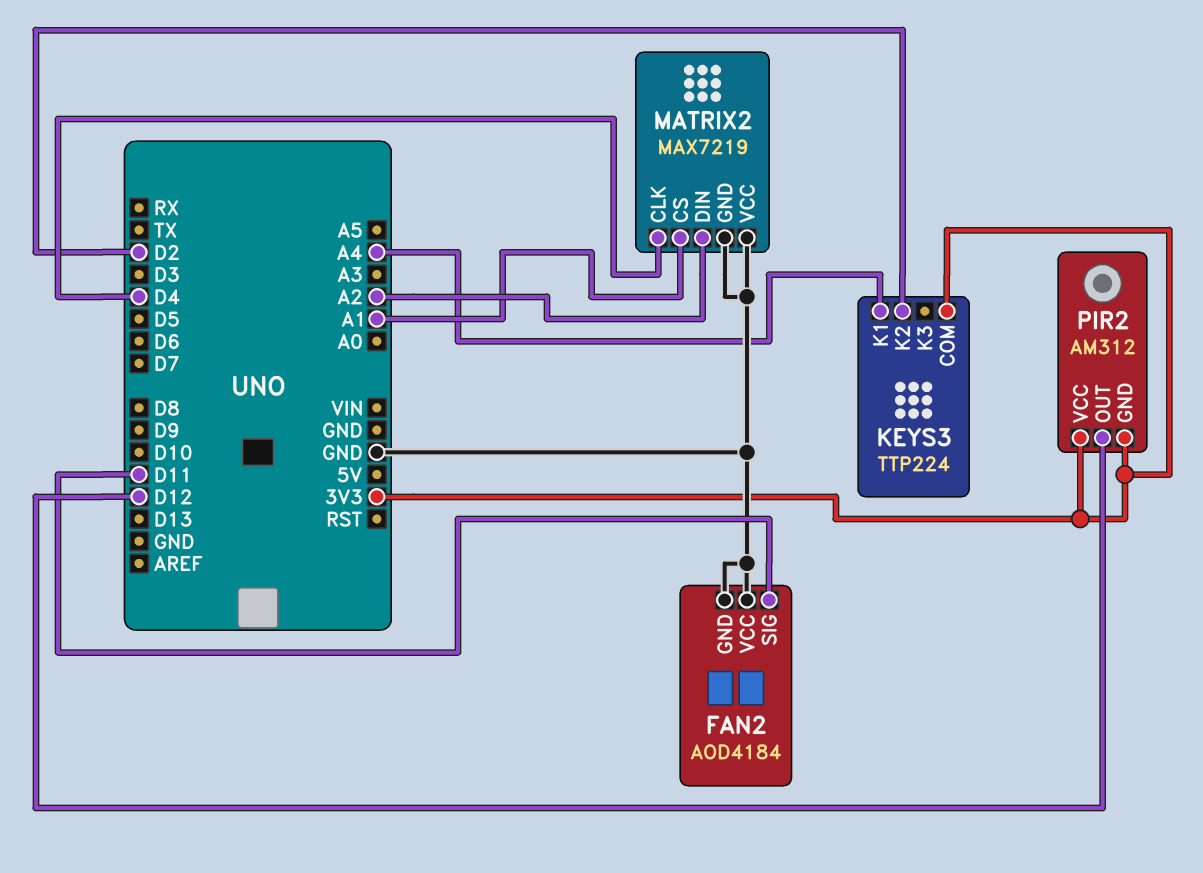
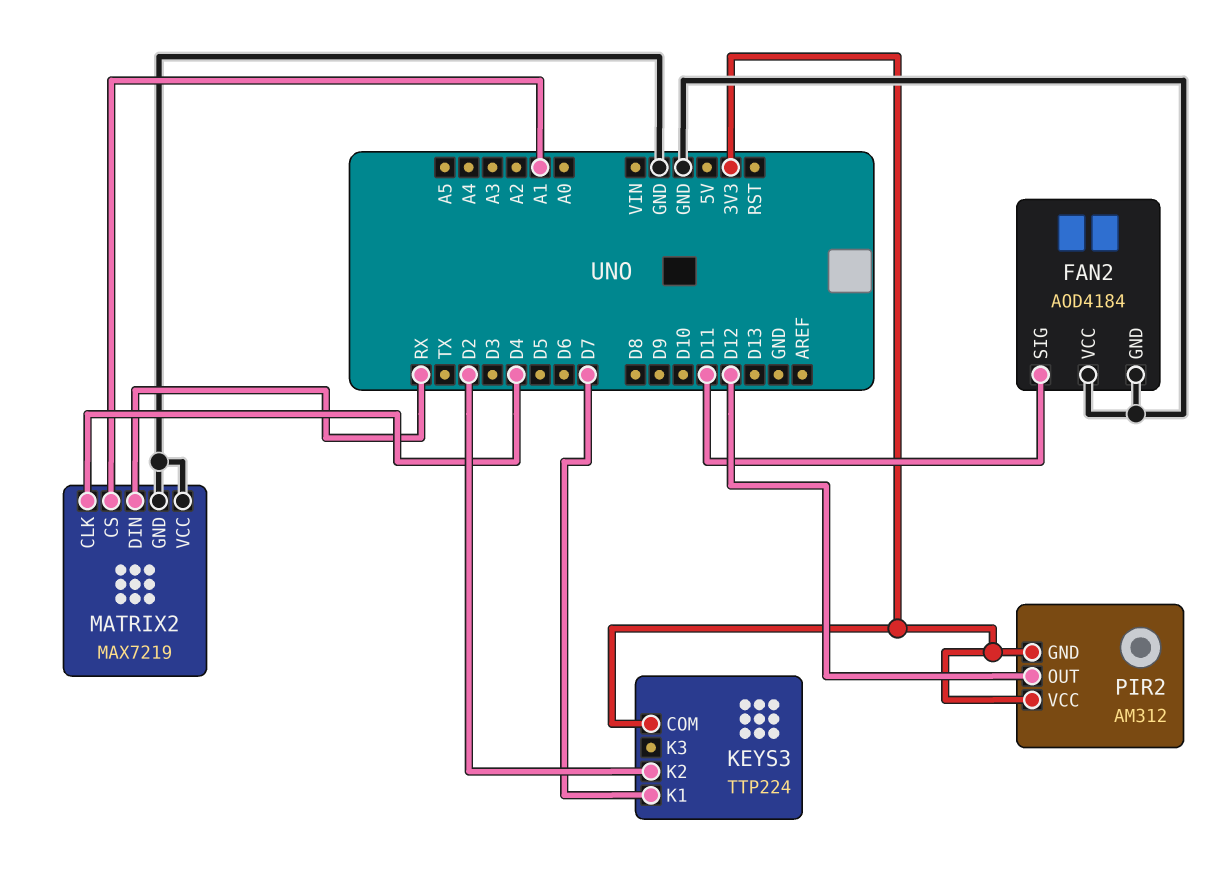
KEYS3 pin K1: A4 -> D7
MATRIX2 pin DIN: A2 -> RX

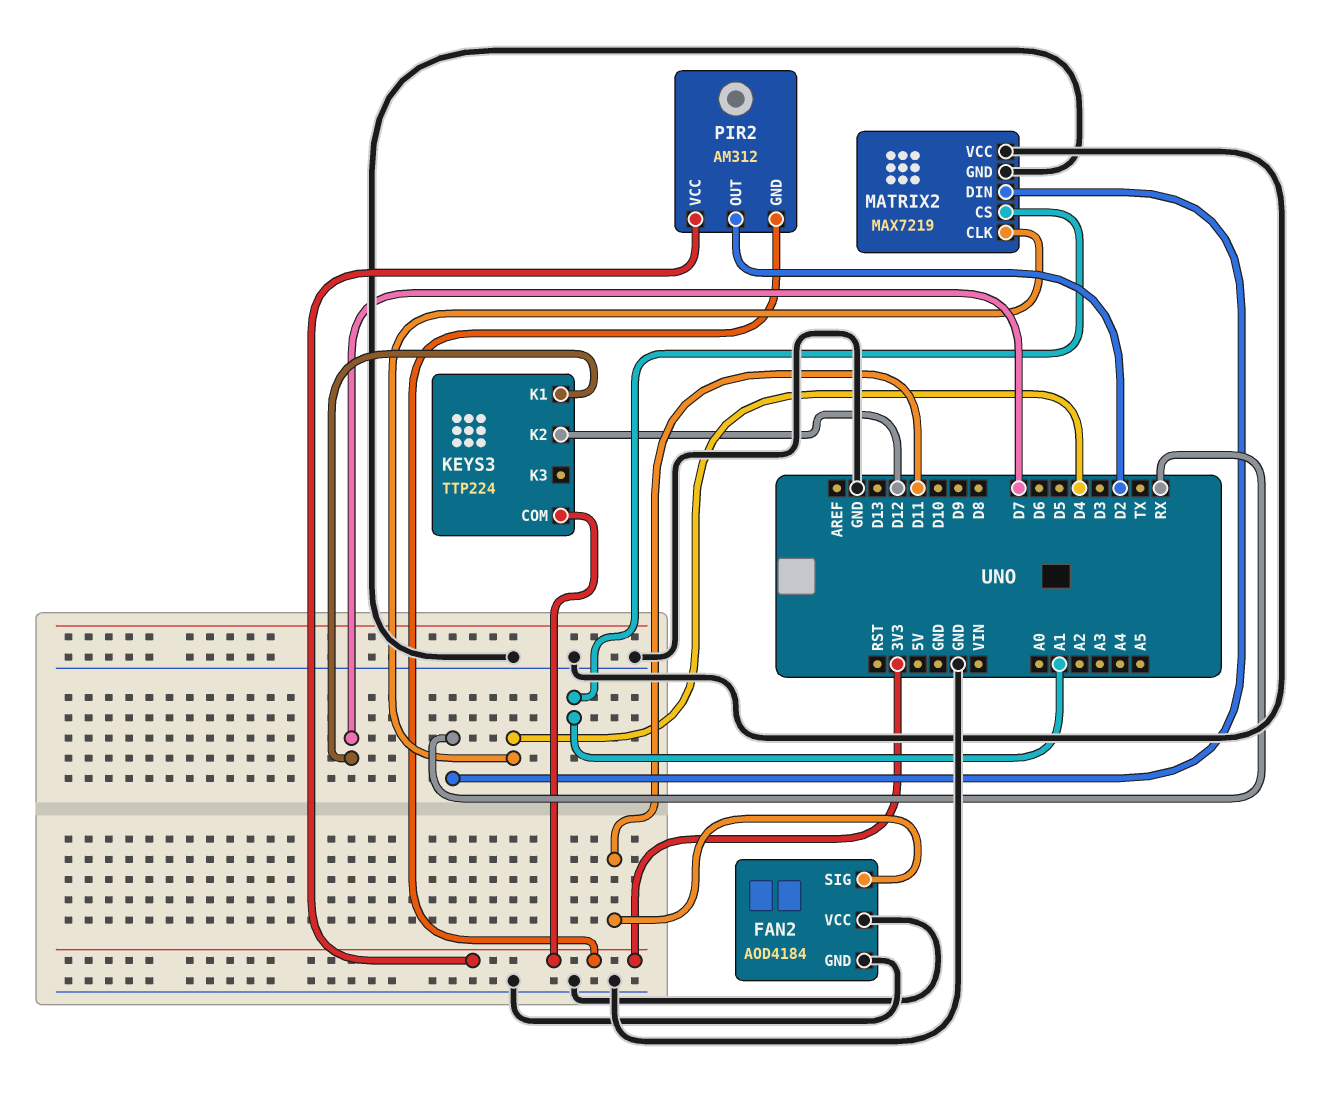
KEYS3 pin K2: D2 -> D12
PIR2 pin OUT: D12 -> D2

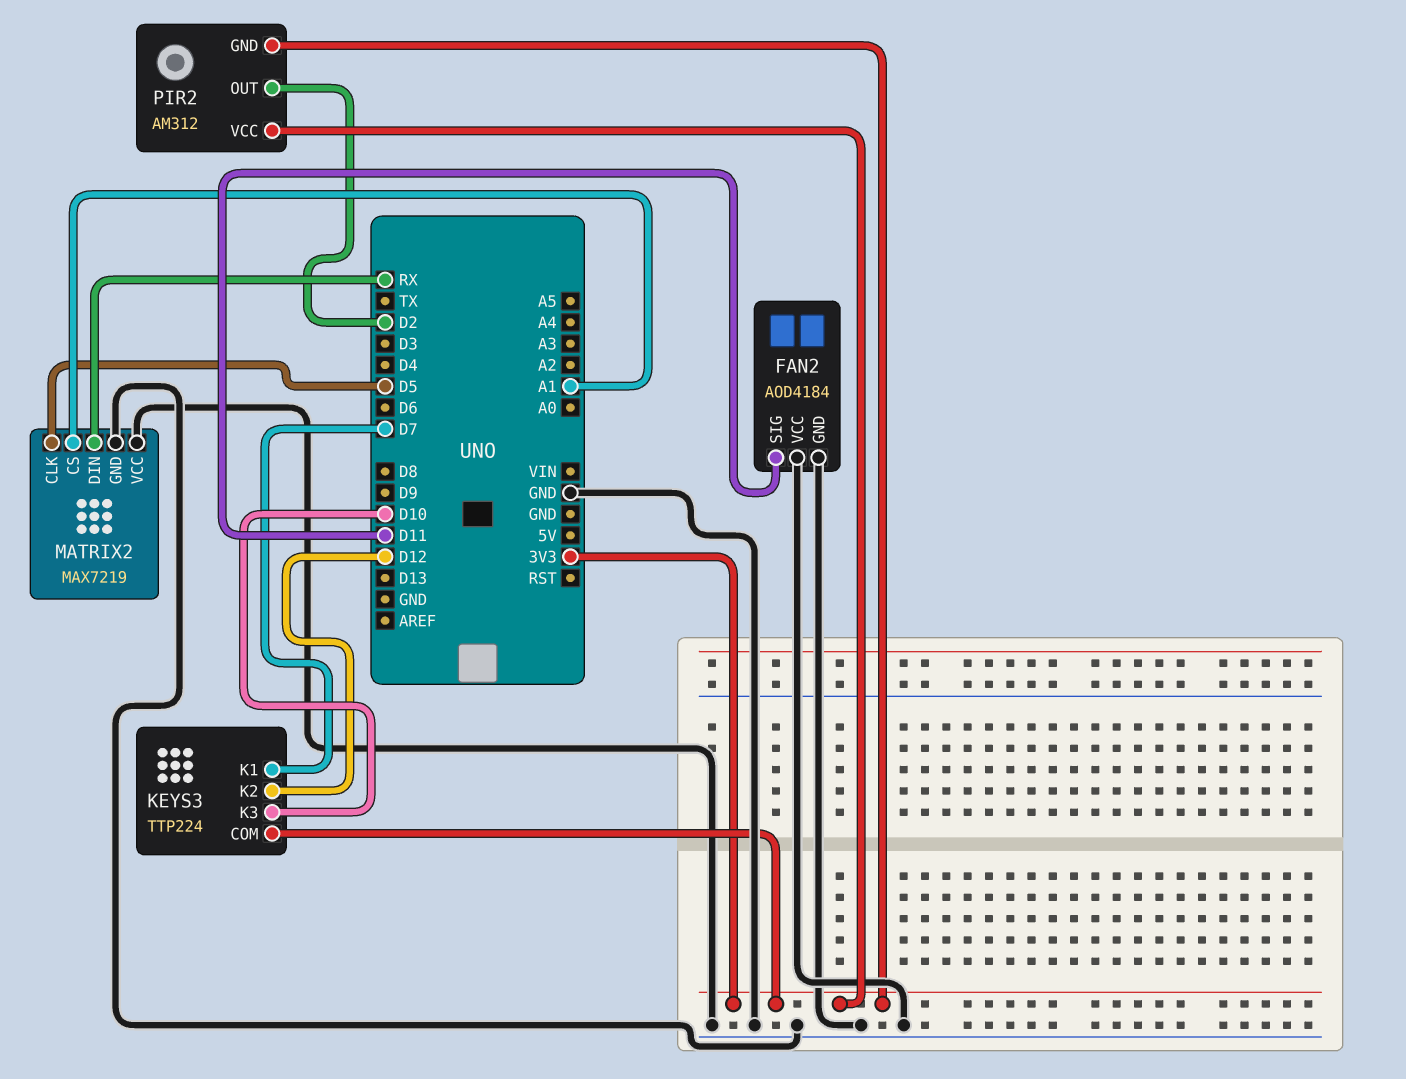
KEYS3 pin K3: none -> D10
MATRIX2 pin CLK: D4 -> D5

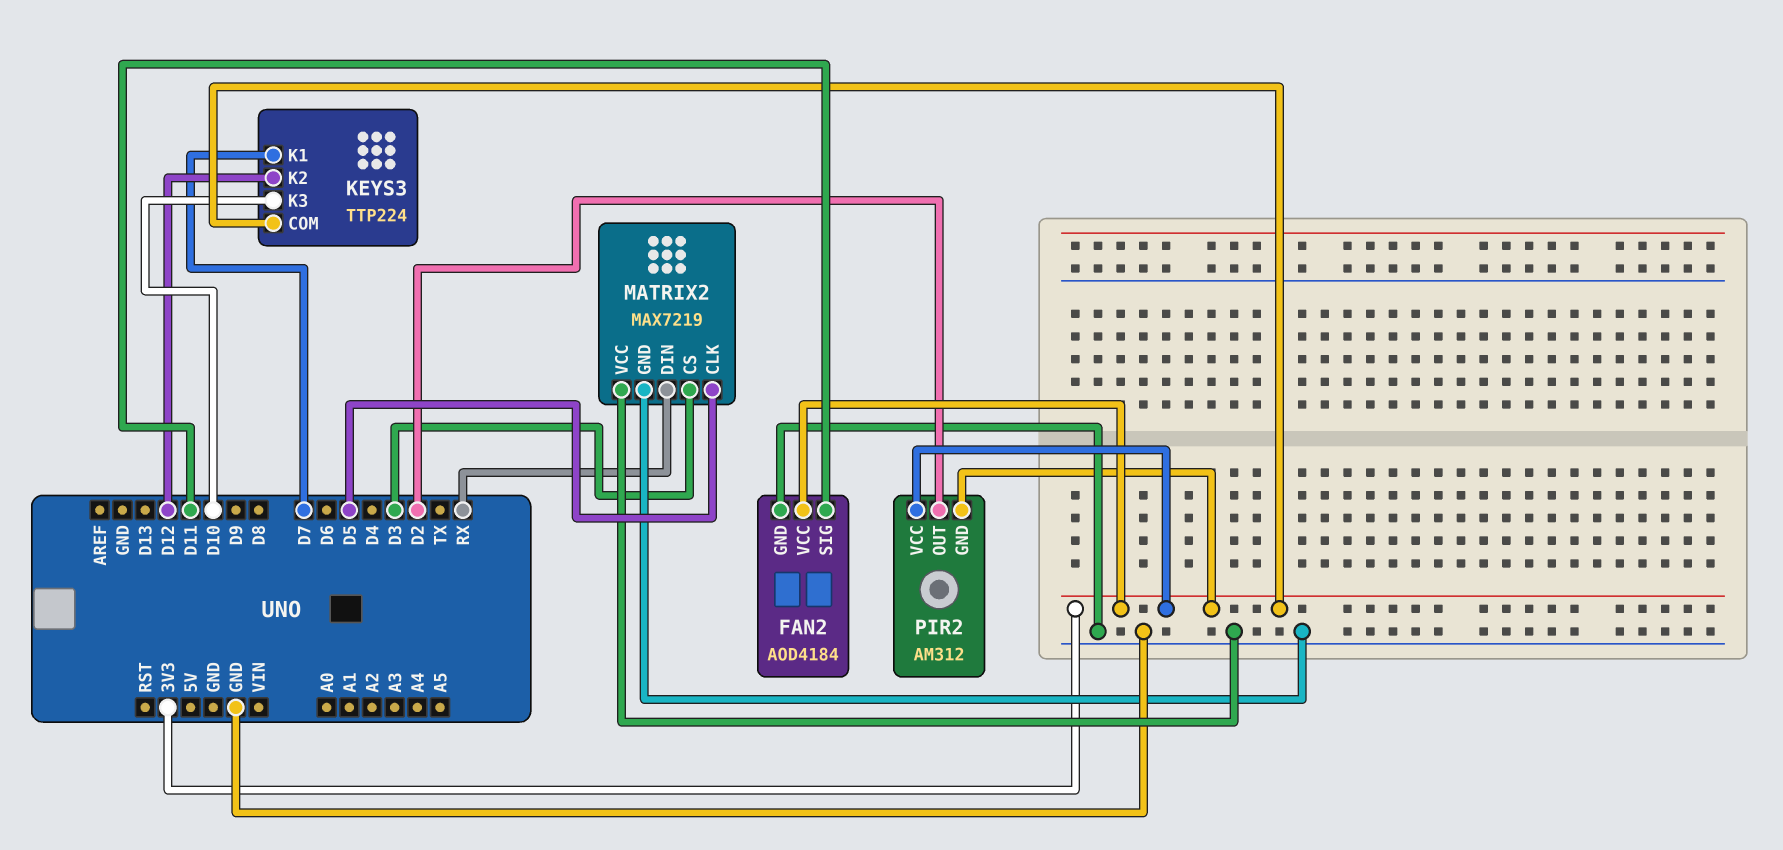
FAN2 pin VCC: GND -> 3V3
MATRIX2 pin CS: A1 -> D3

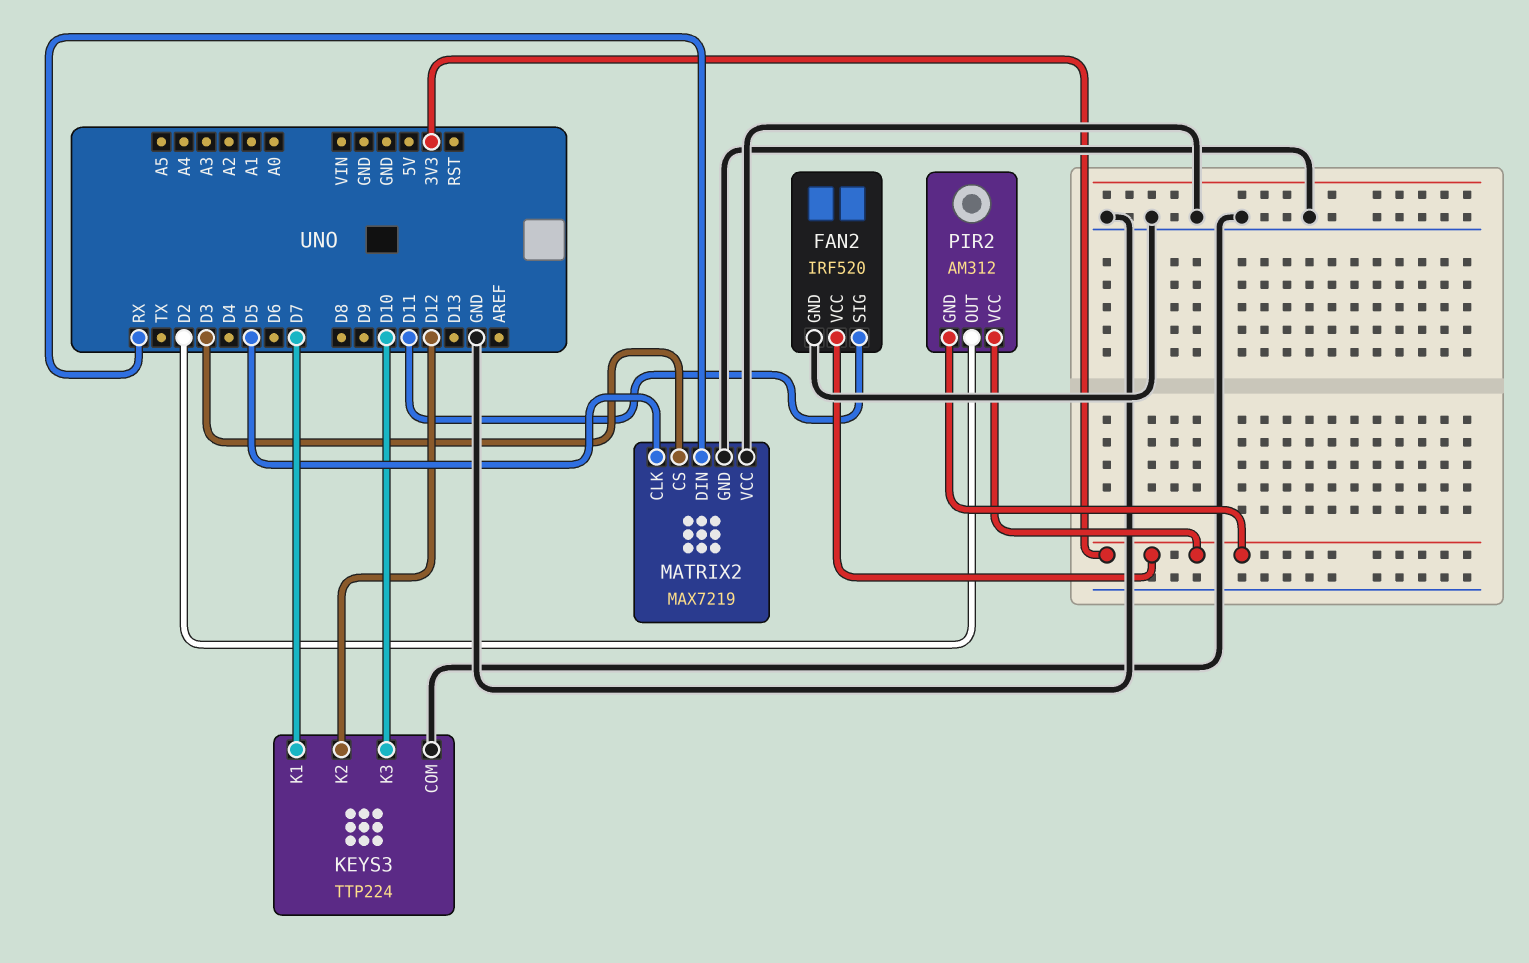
FAN2: AOD4184 -> IRF520
KEYS3 pin COM: 3V3 -> GND

